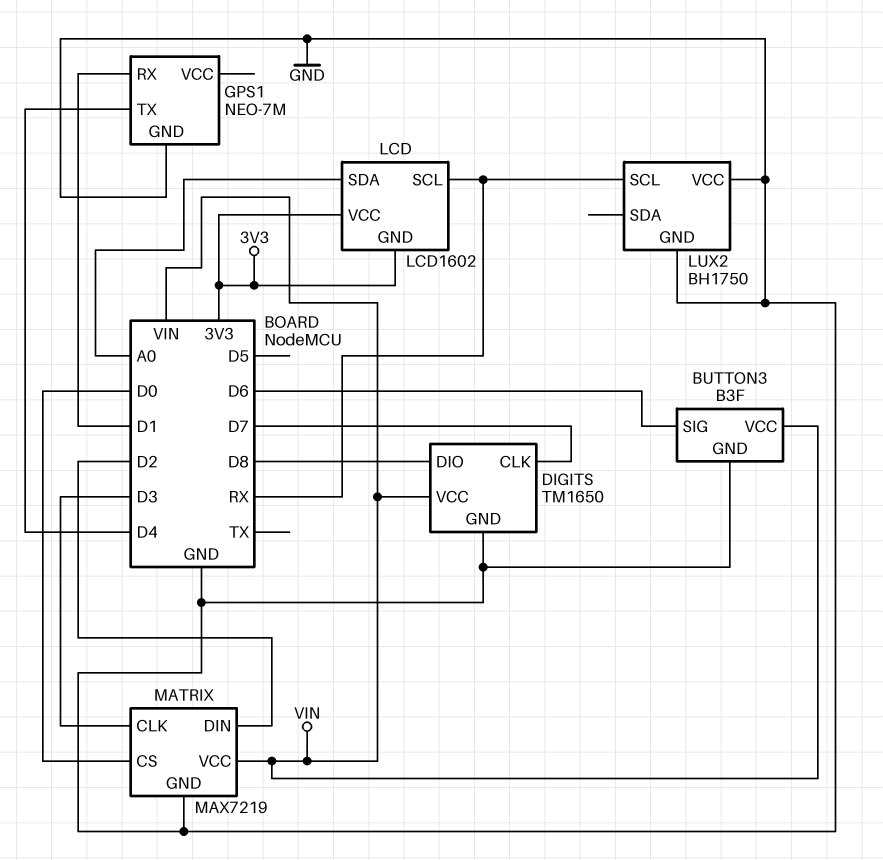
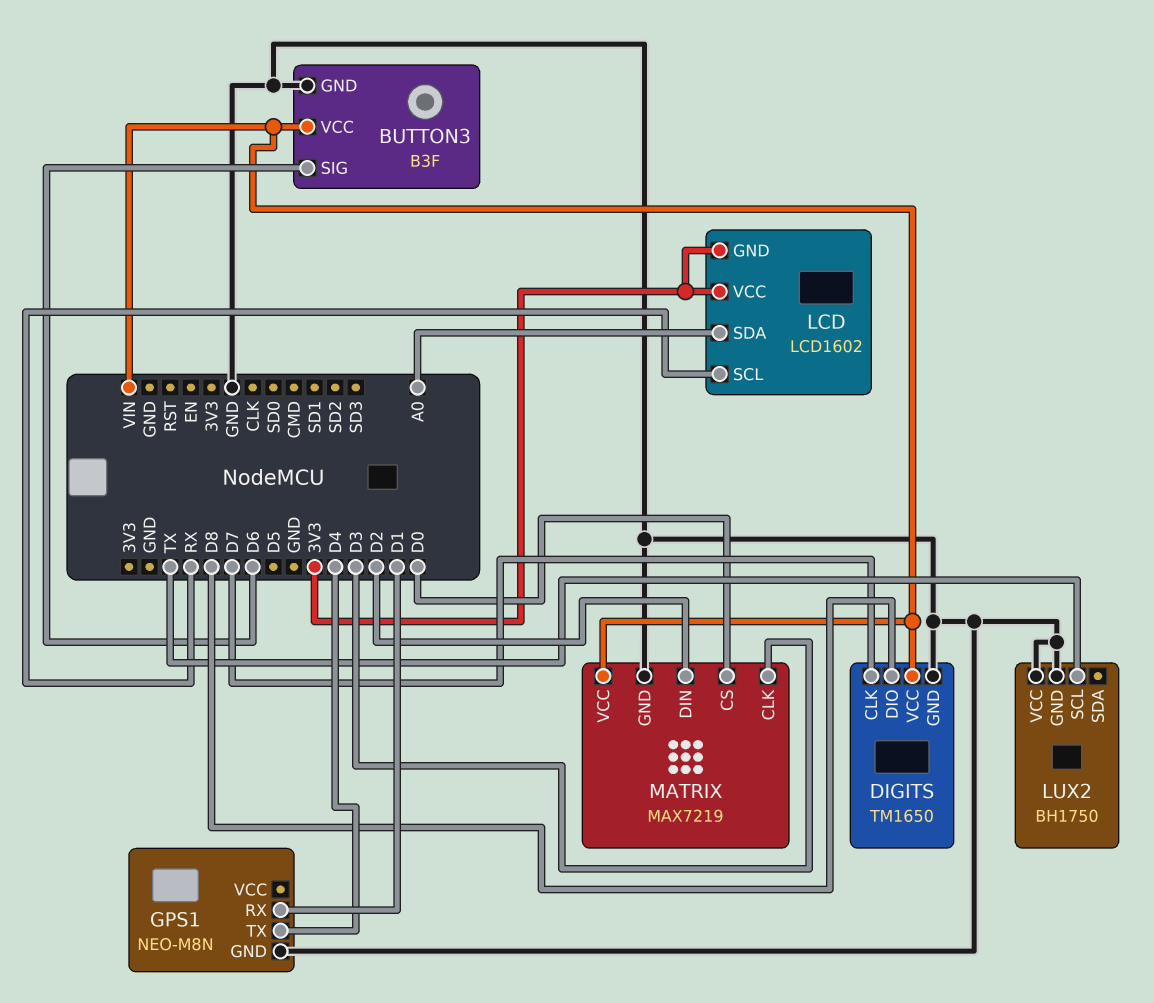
GPS1: NEO-7M -> NEO-M8N
LUX2 pin SCL: RX -> TX

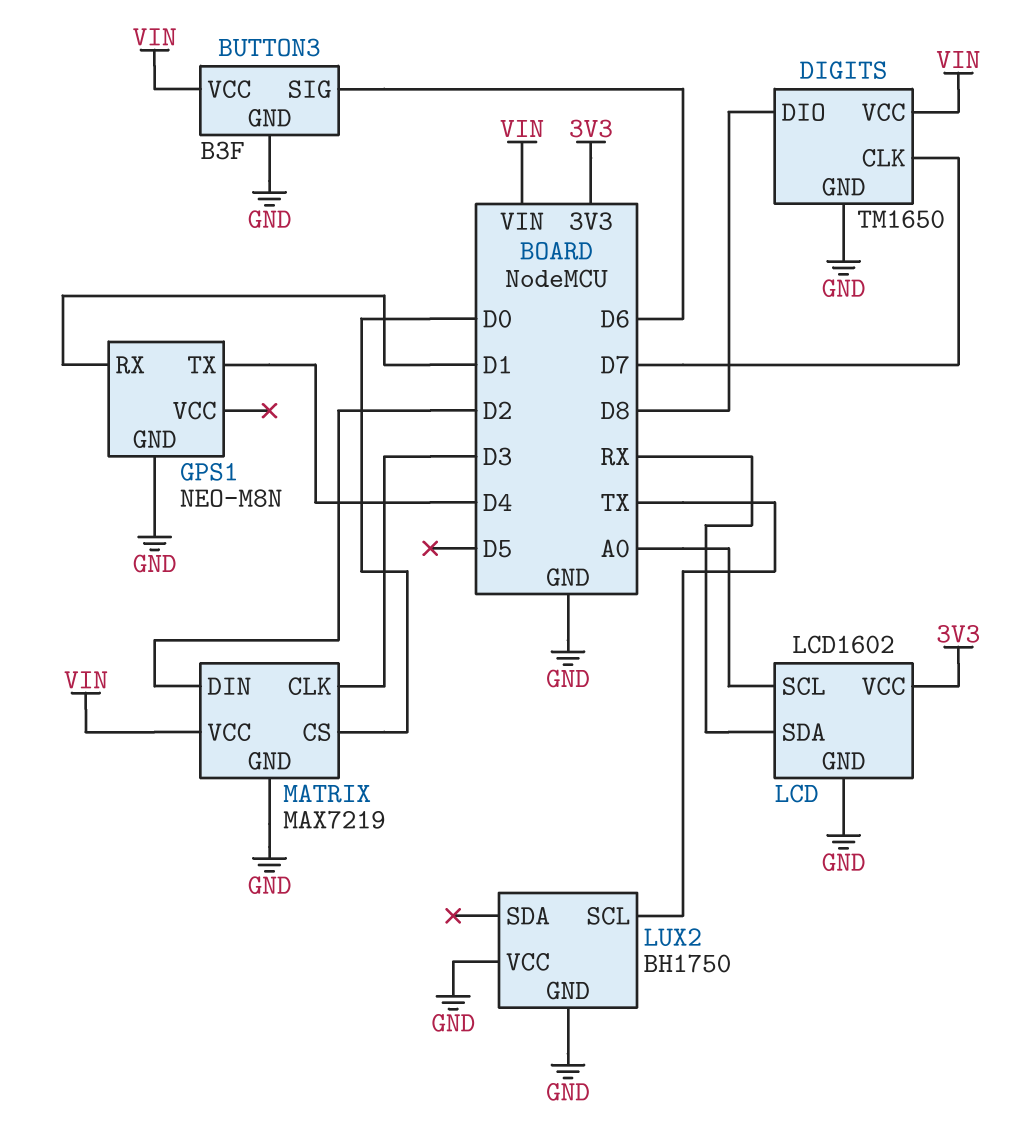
LCD pin GND: 3V3 -> GND
LCD pin SCL: RX -> A0
LCD pin SDA: A0 -> RX

